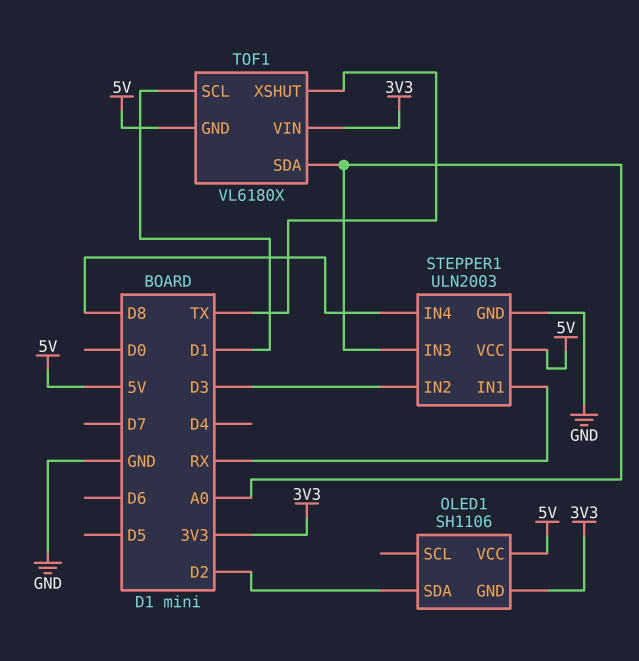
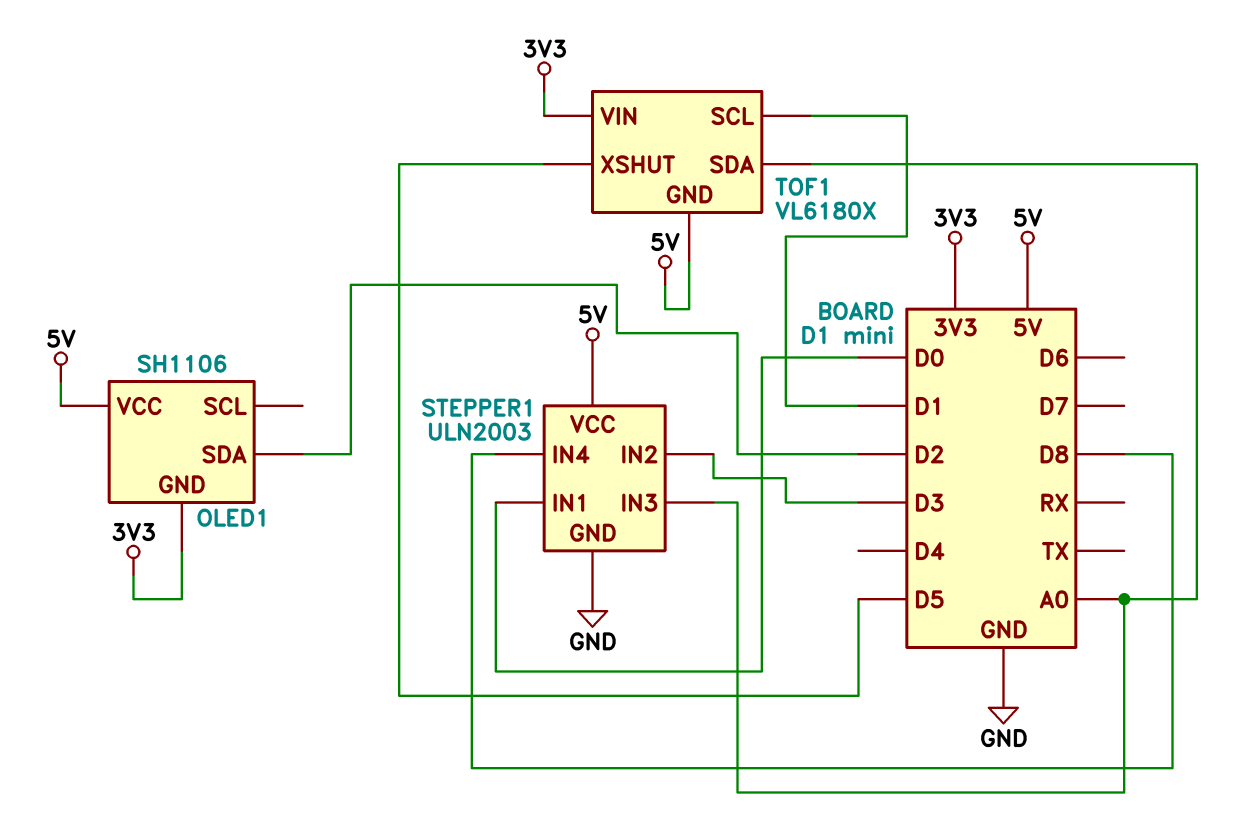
STEPPER1 pin IN1: RX -> D0
TOF1 pin XSHUT: TX -> D5

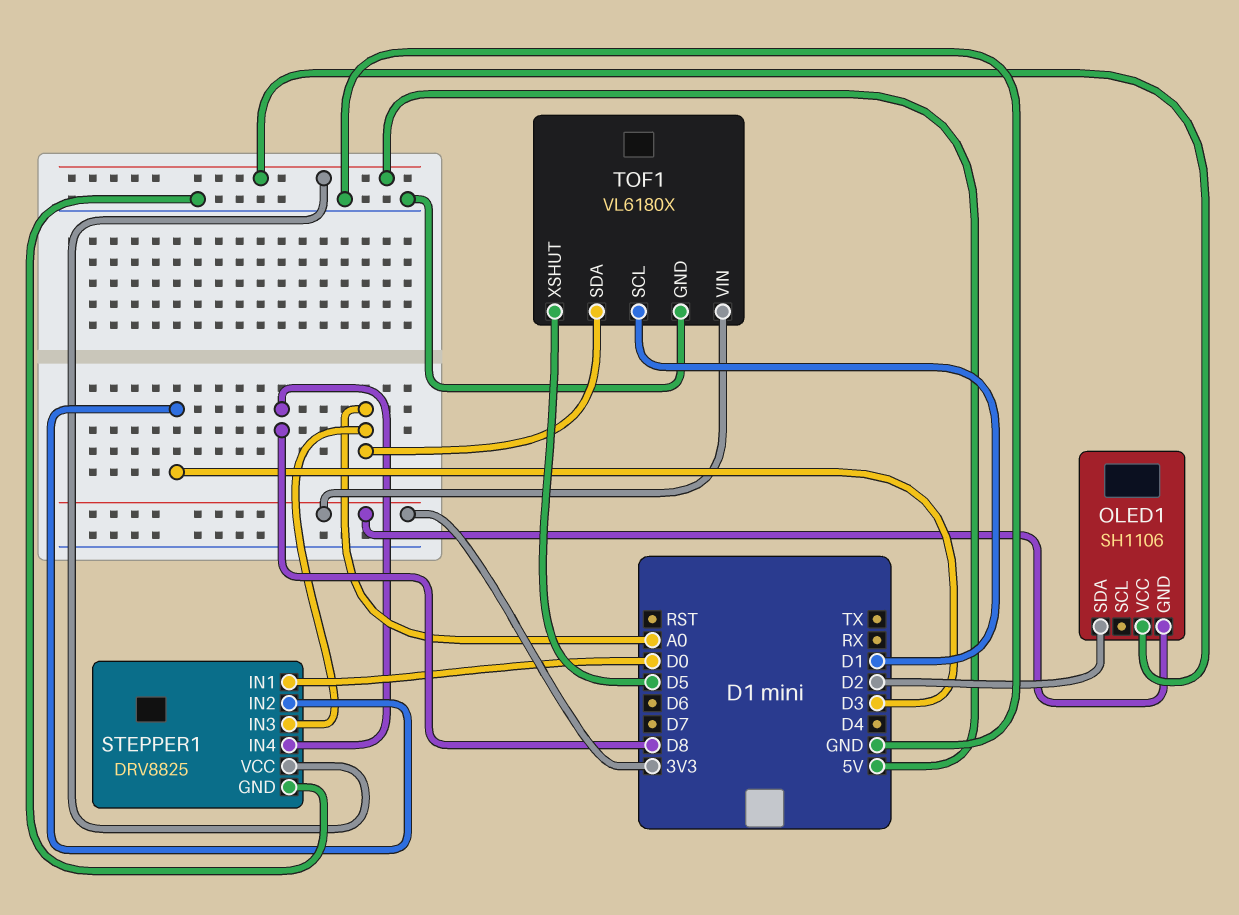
STEPPER1: ULN2003 -> DRV8825
TOF1 pin GND: 5V -> GND

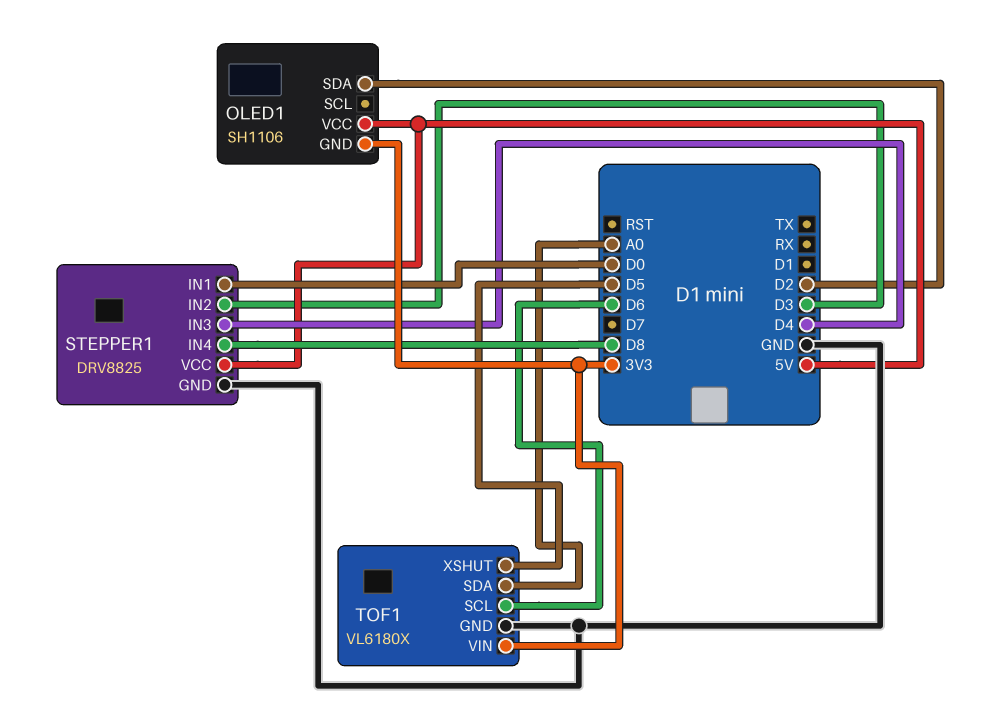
STEPPER1 pin IN3: A0 -> D4
TOF1 pin SCL: D1 -> D6

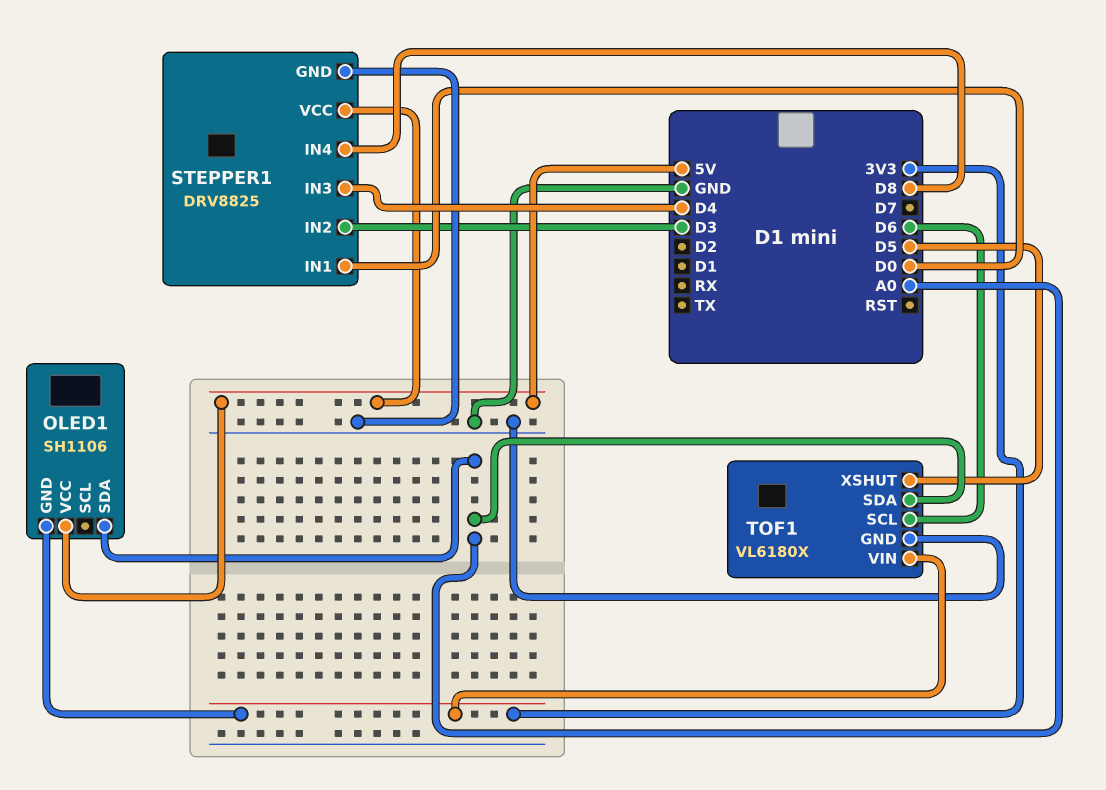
OLED1 pin SDA: D2 -> A0

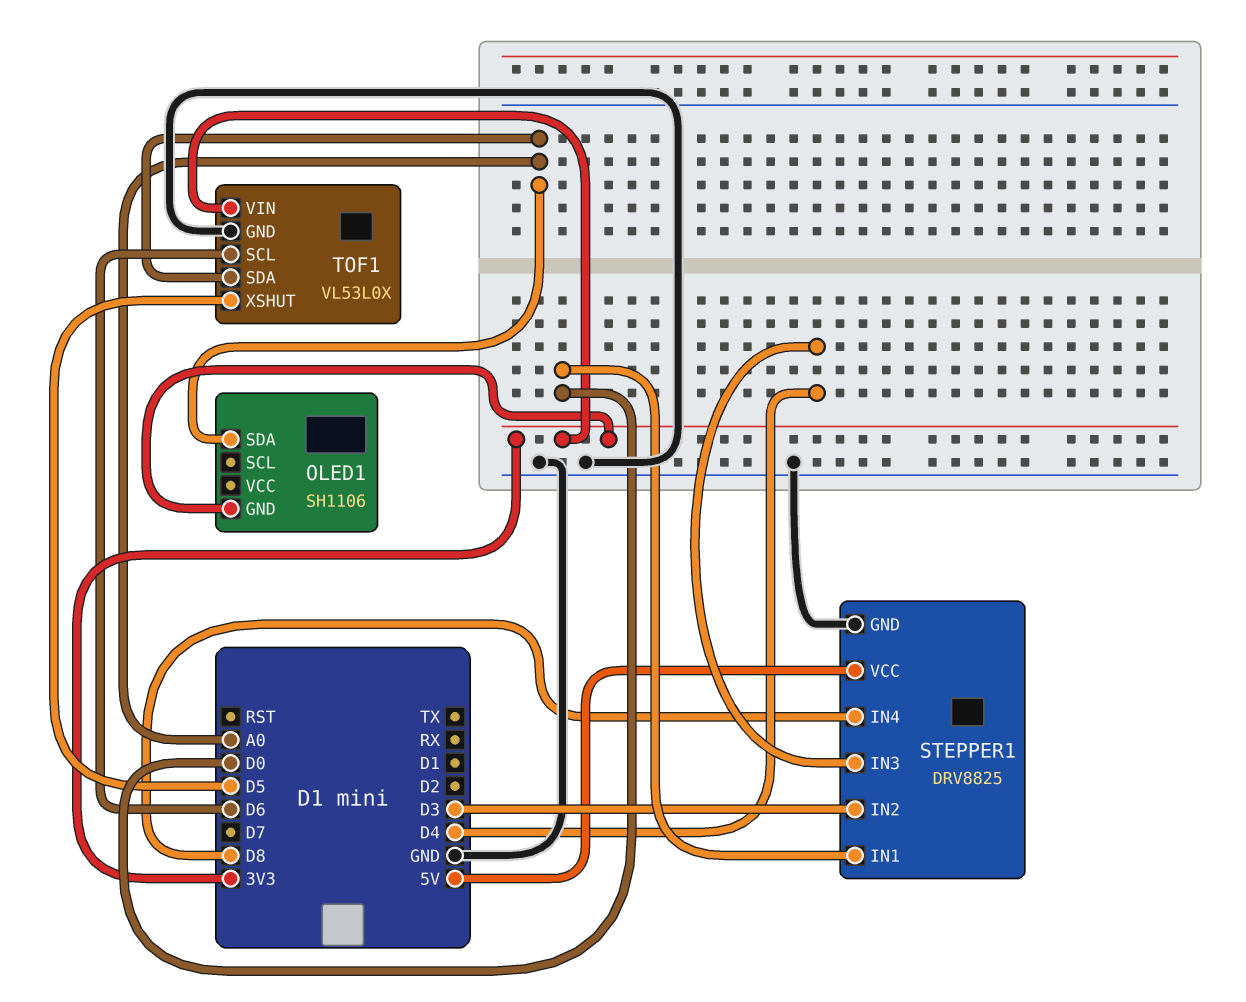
OLED1 pin VCC: 5V -> none
TOF1: VL6180X -> VL53L0X

